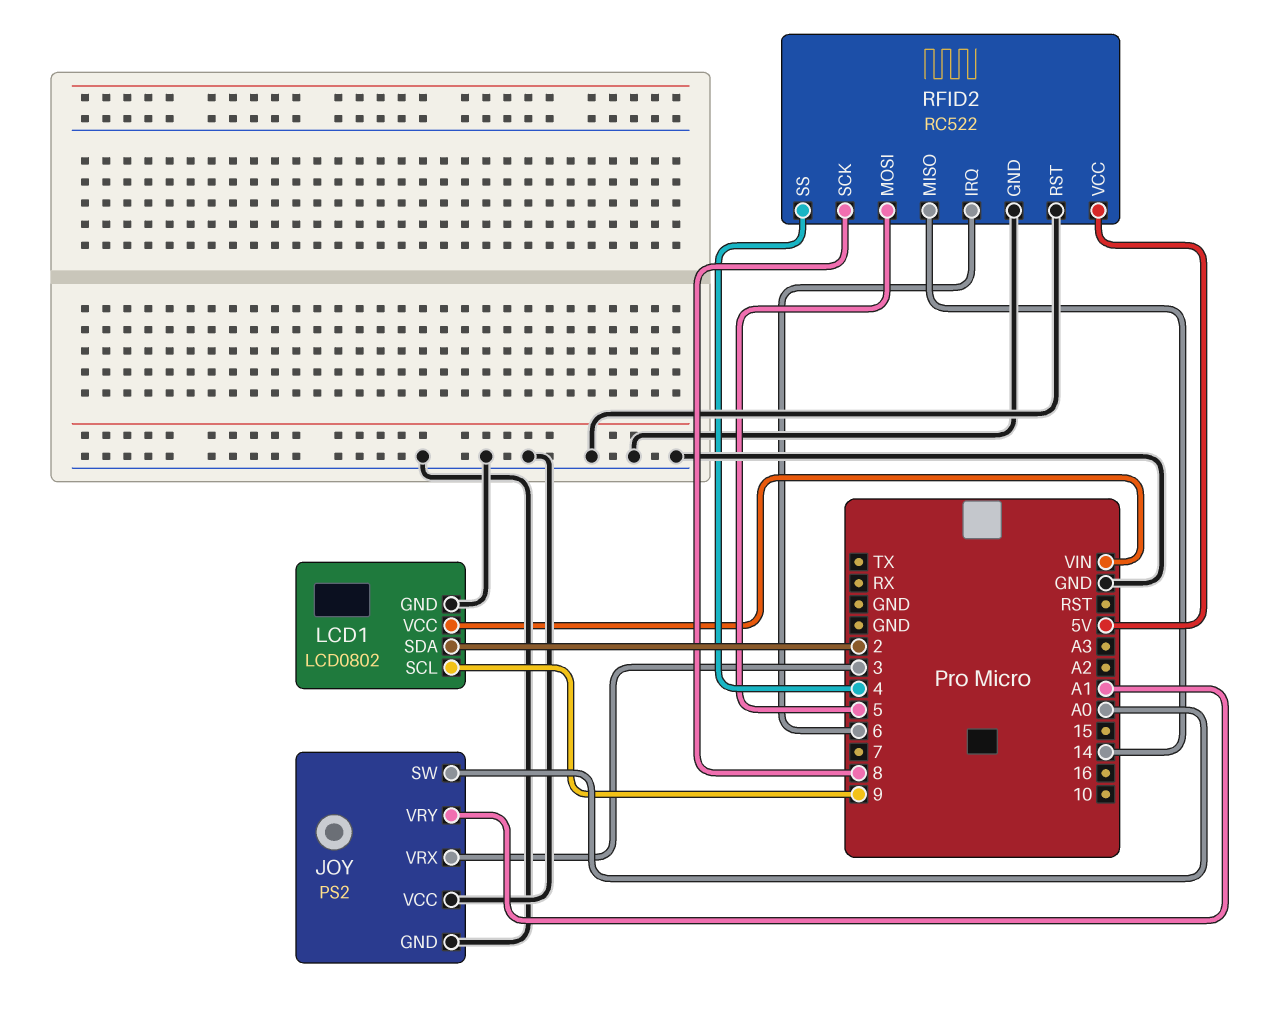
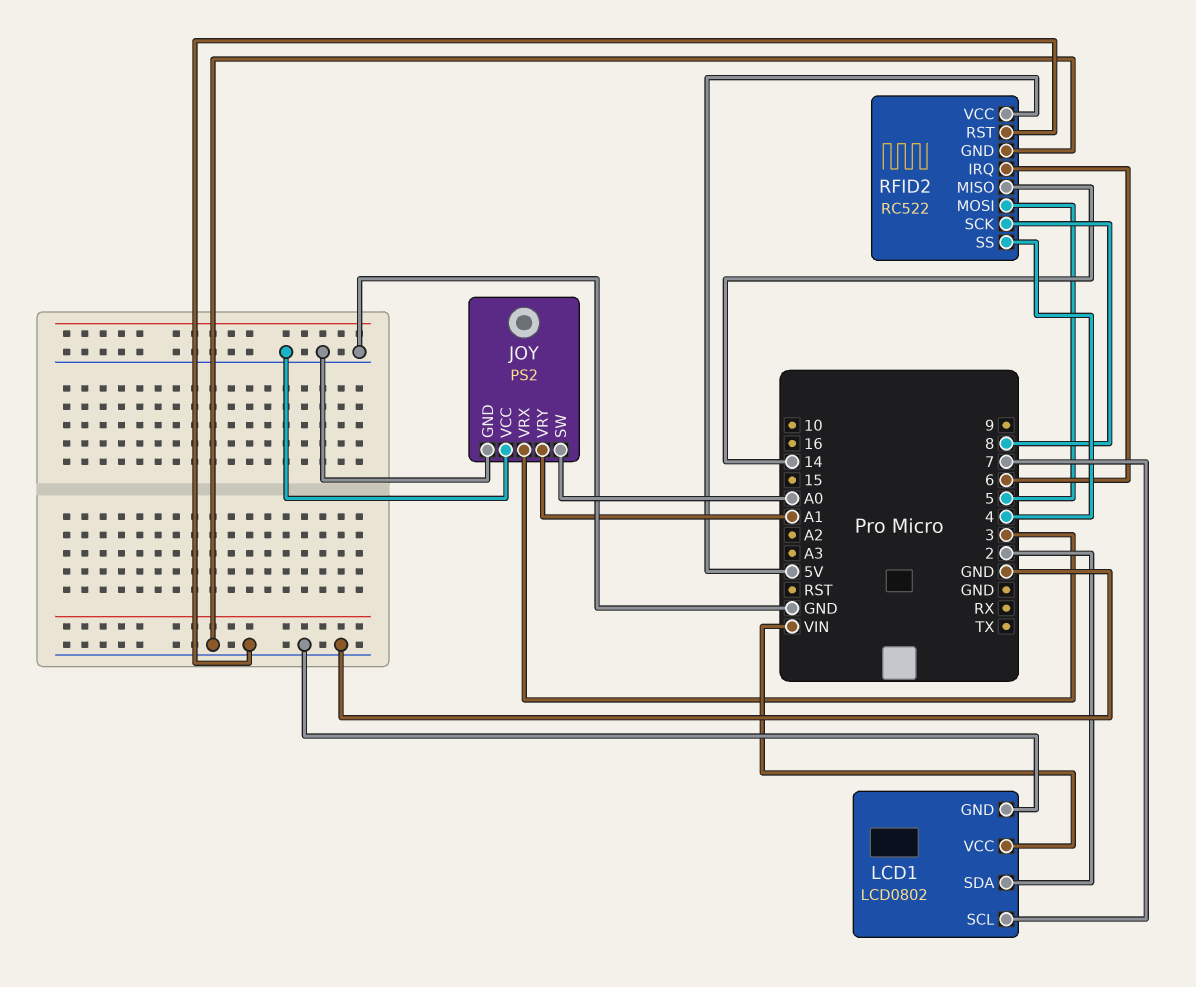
LCD1 pin SCL: 9 -> 7

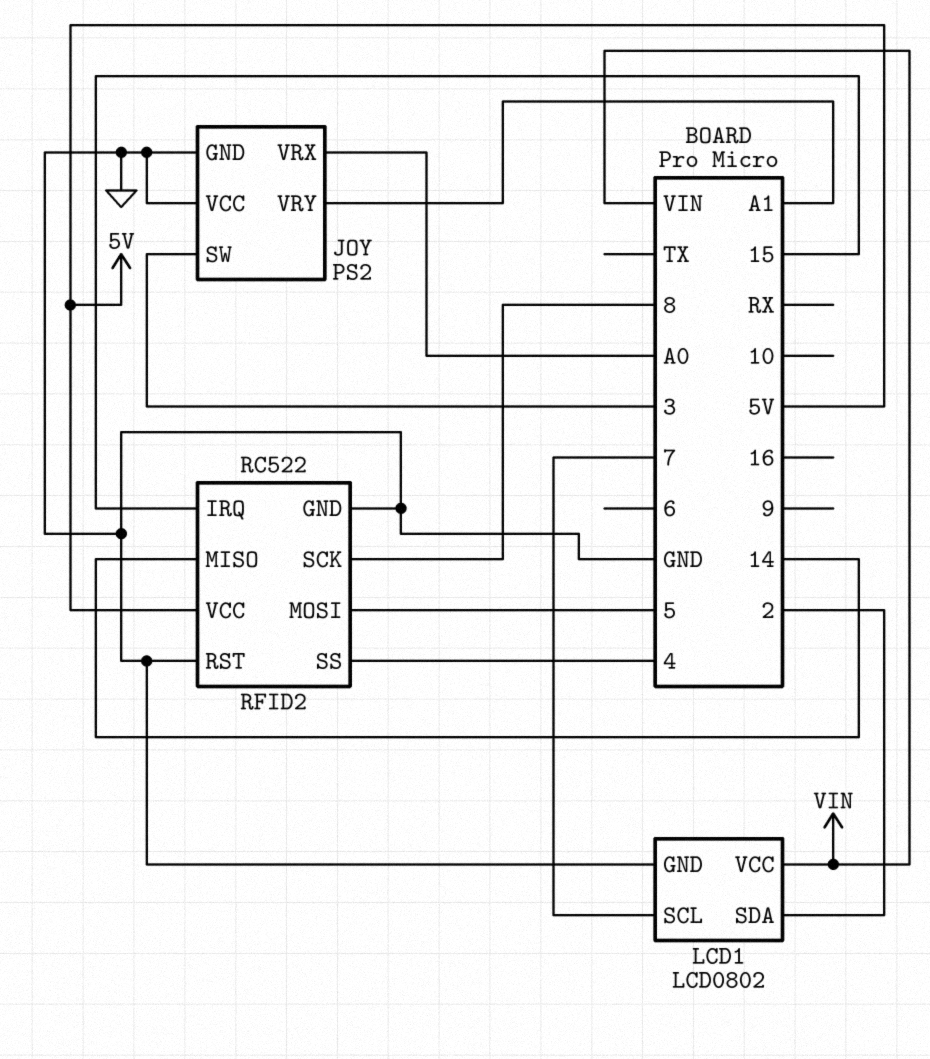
JOY pin SW: A0 -> 3
JOY pin VRX: 3 -> A0
RFID2 pin IRQ: 6 -> 15

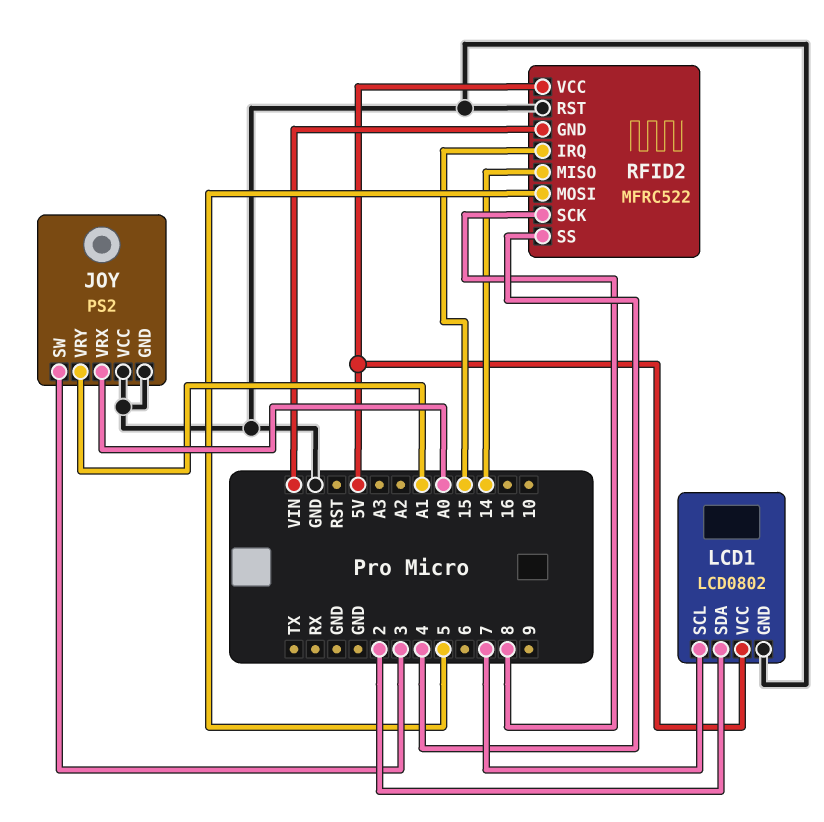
LCD1 pin VCC: VIN -> 5V
RFID2: RC522 -> MFRC522
RFID2 pin GND: GND -> VIN

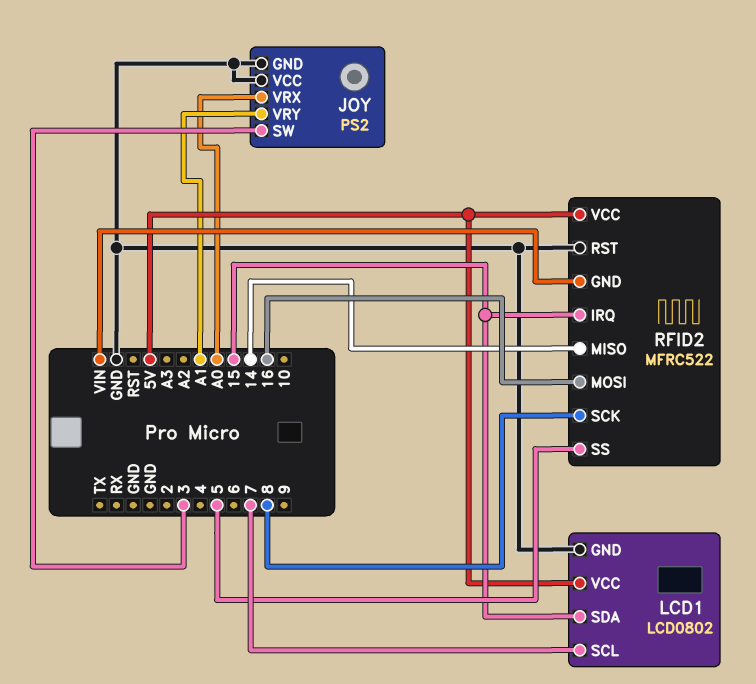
LCD1 pin SDA: 2 -> 15
RFID2 pin MOSI: 5 -> 16
RFID2 pin SS: 4 -> 5

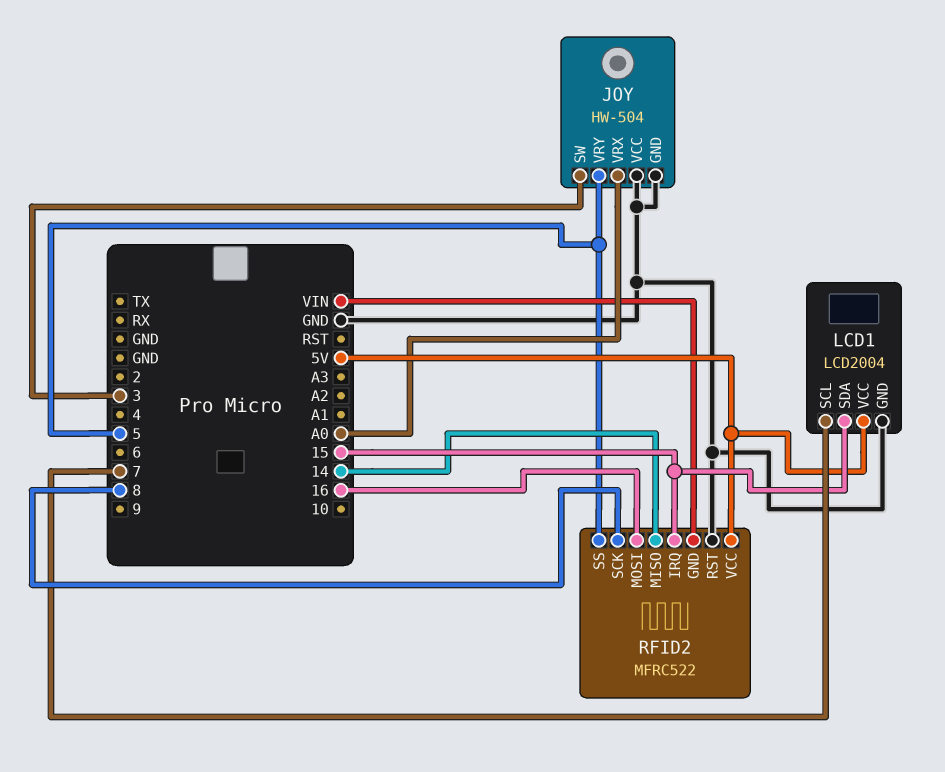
JOY: PS2 -> HW-504
JOY pin VRY: A1 -> 5
LCD1: LCD0802 -> LCD2004

